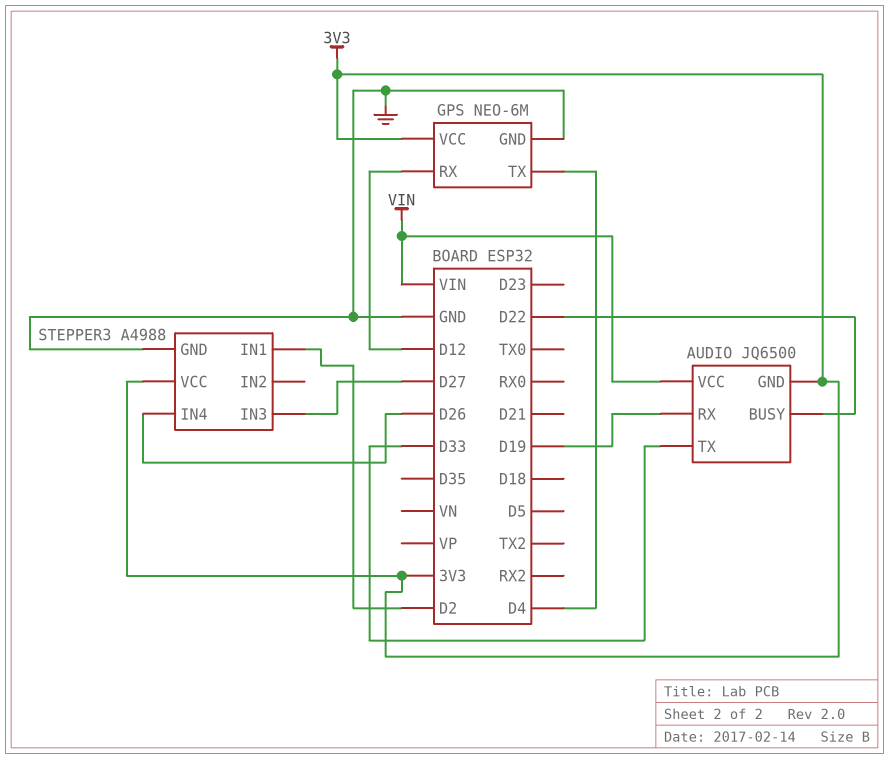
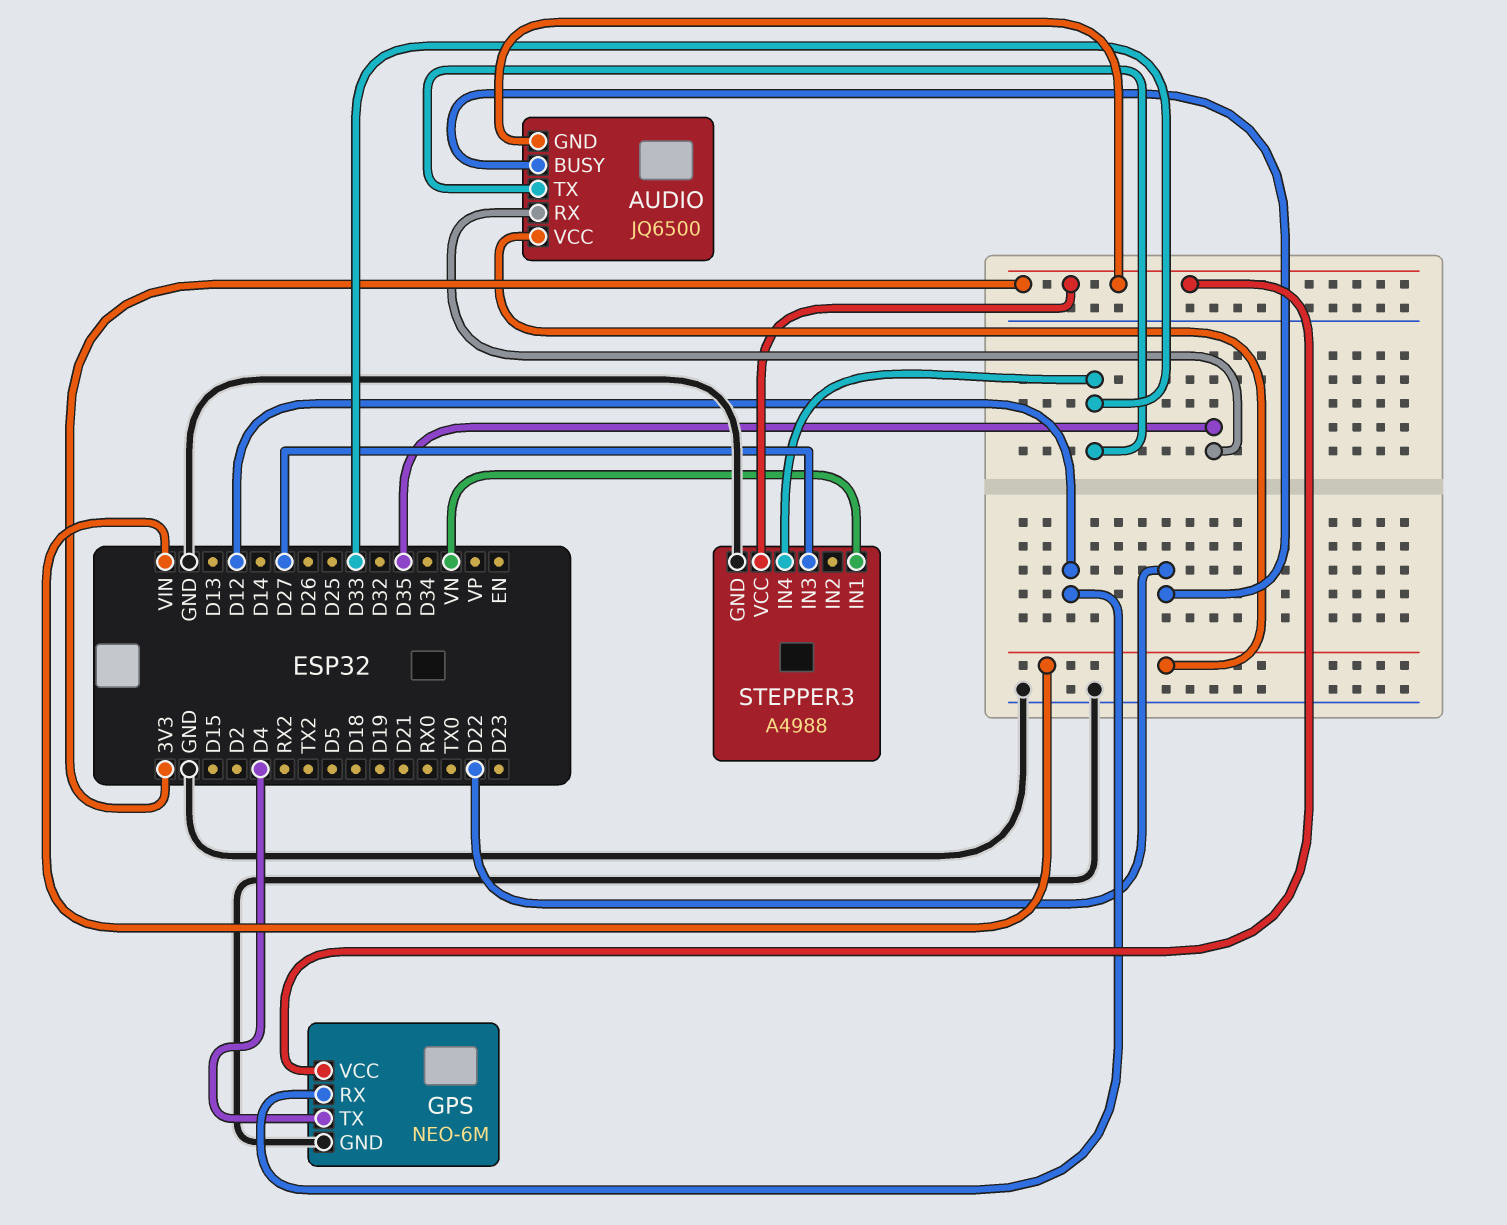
AUDIO pin RX: D19 -> D35
STEPPER3 pin IN1: D2 -> VN
STEPPER3 pin IN4: D26 -> D33

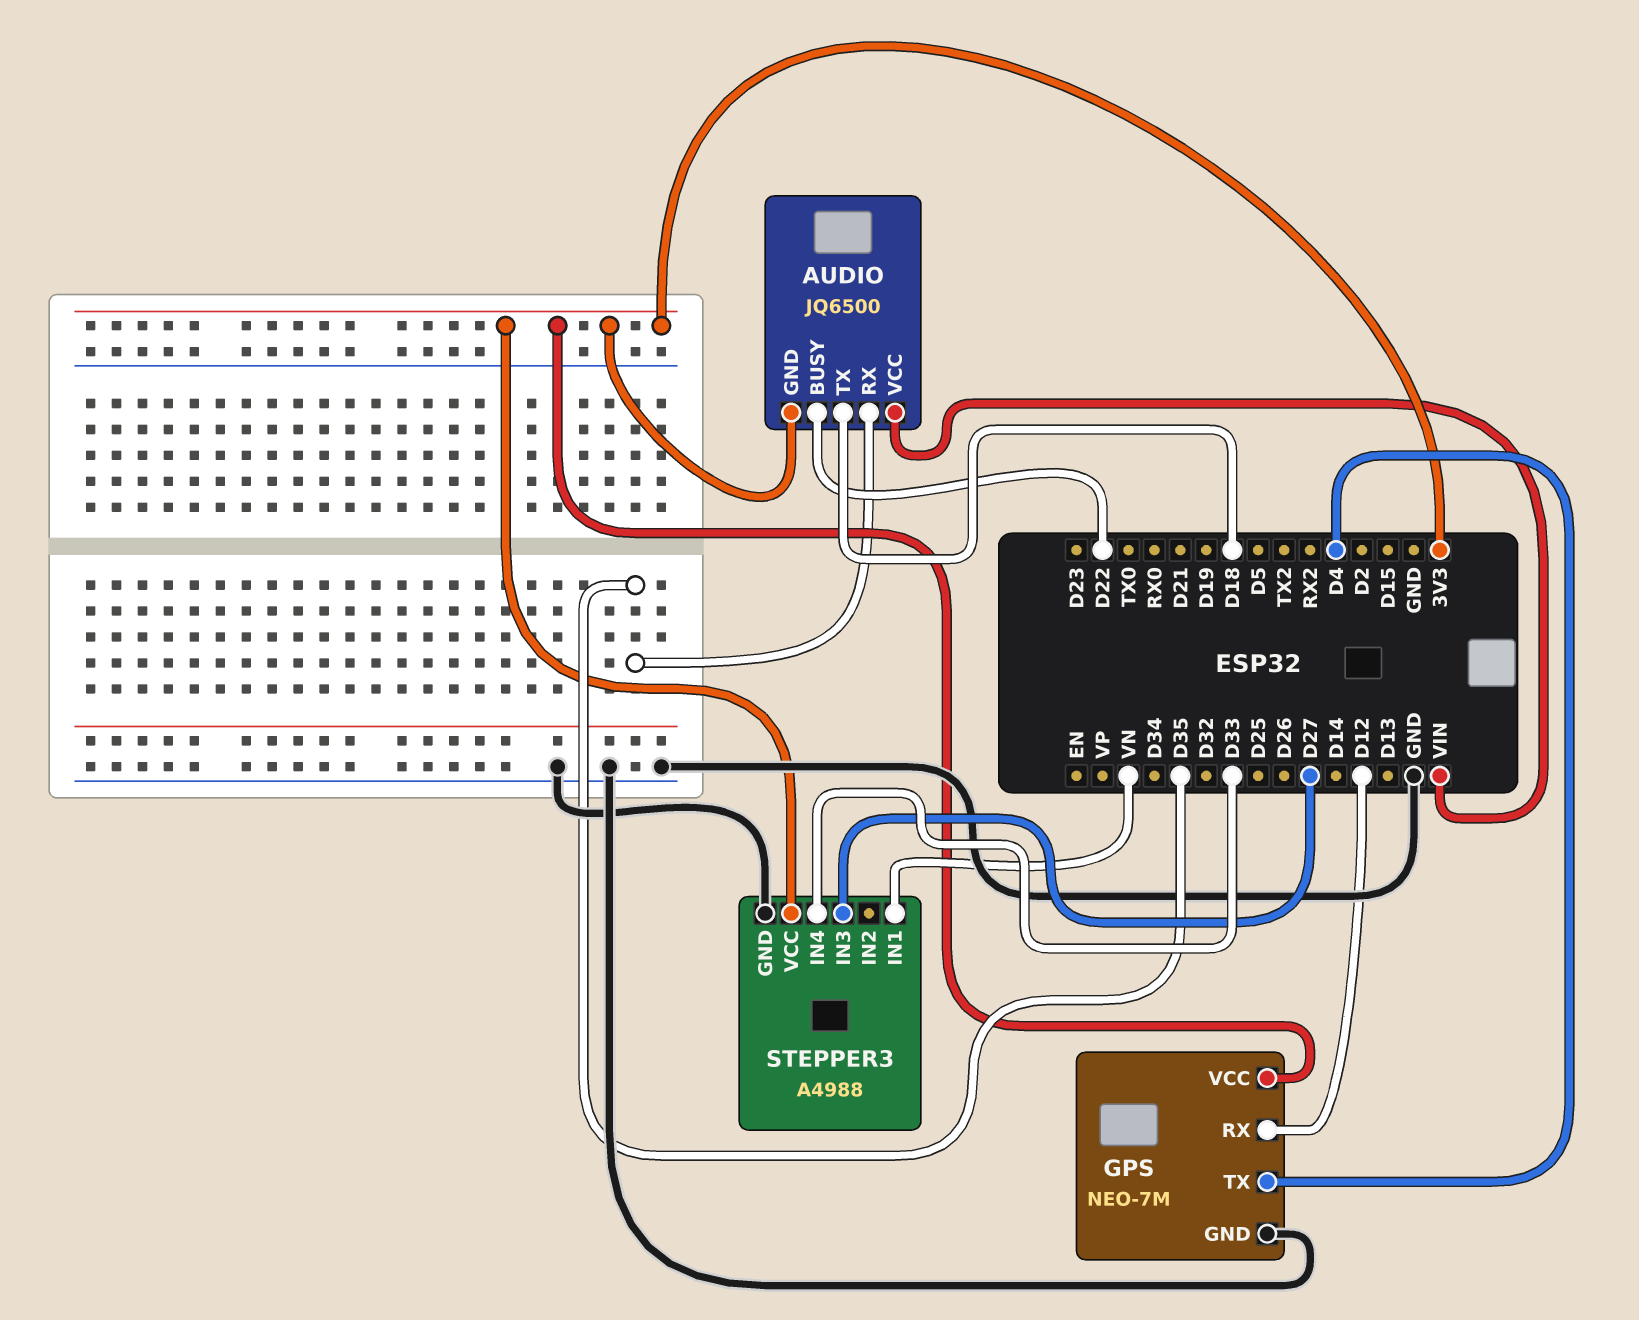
AUDIO pin TX: D33 -> D18
GPS: NEO-6M -> NEO-7M

